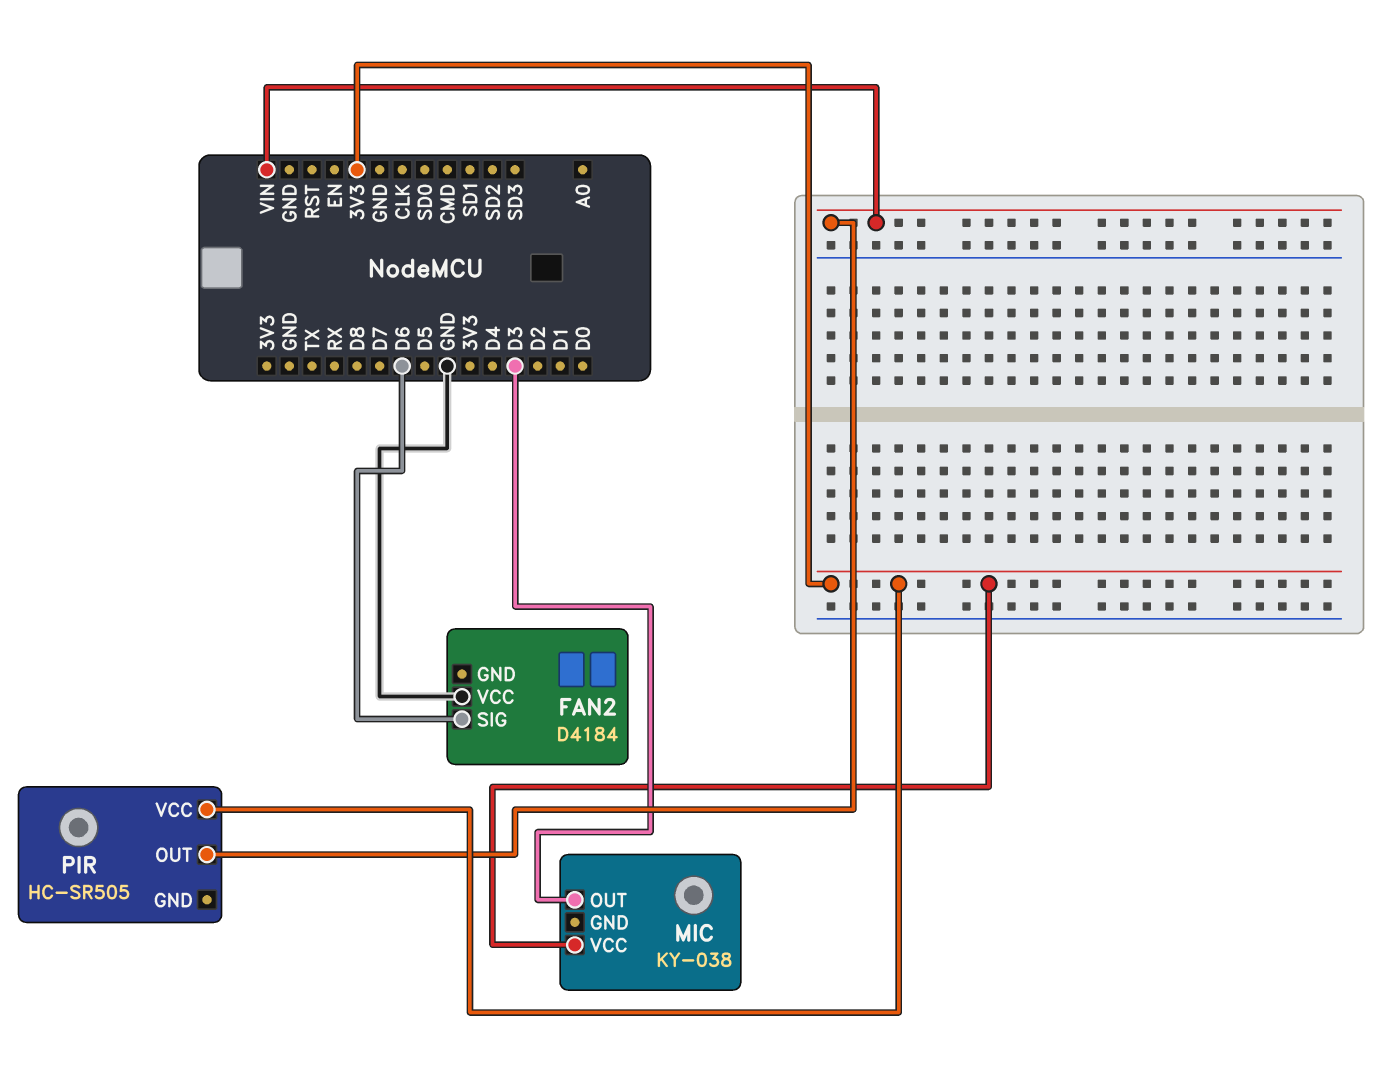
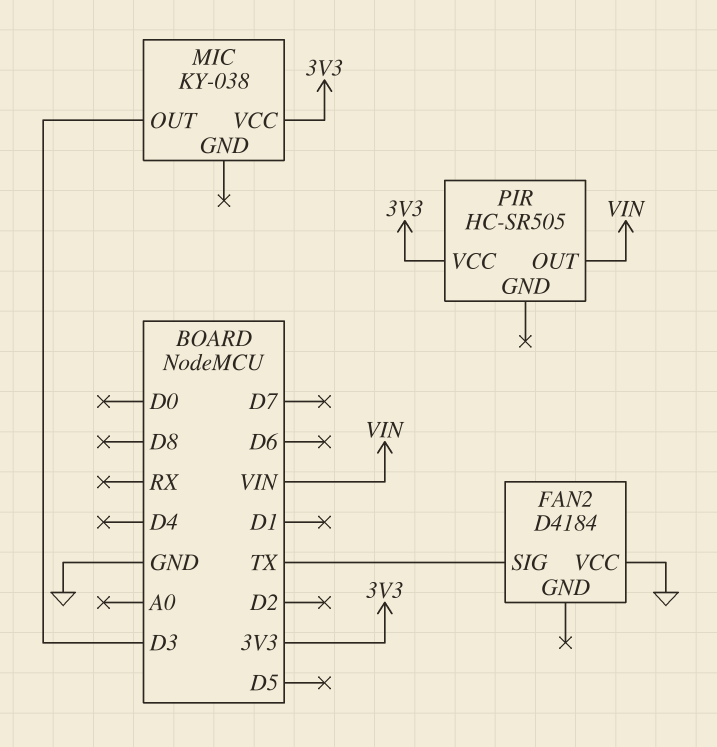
FAN2 pin SIG: D6 -> TX

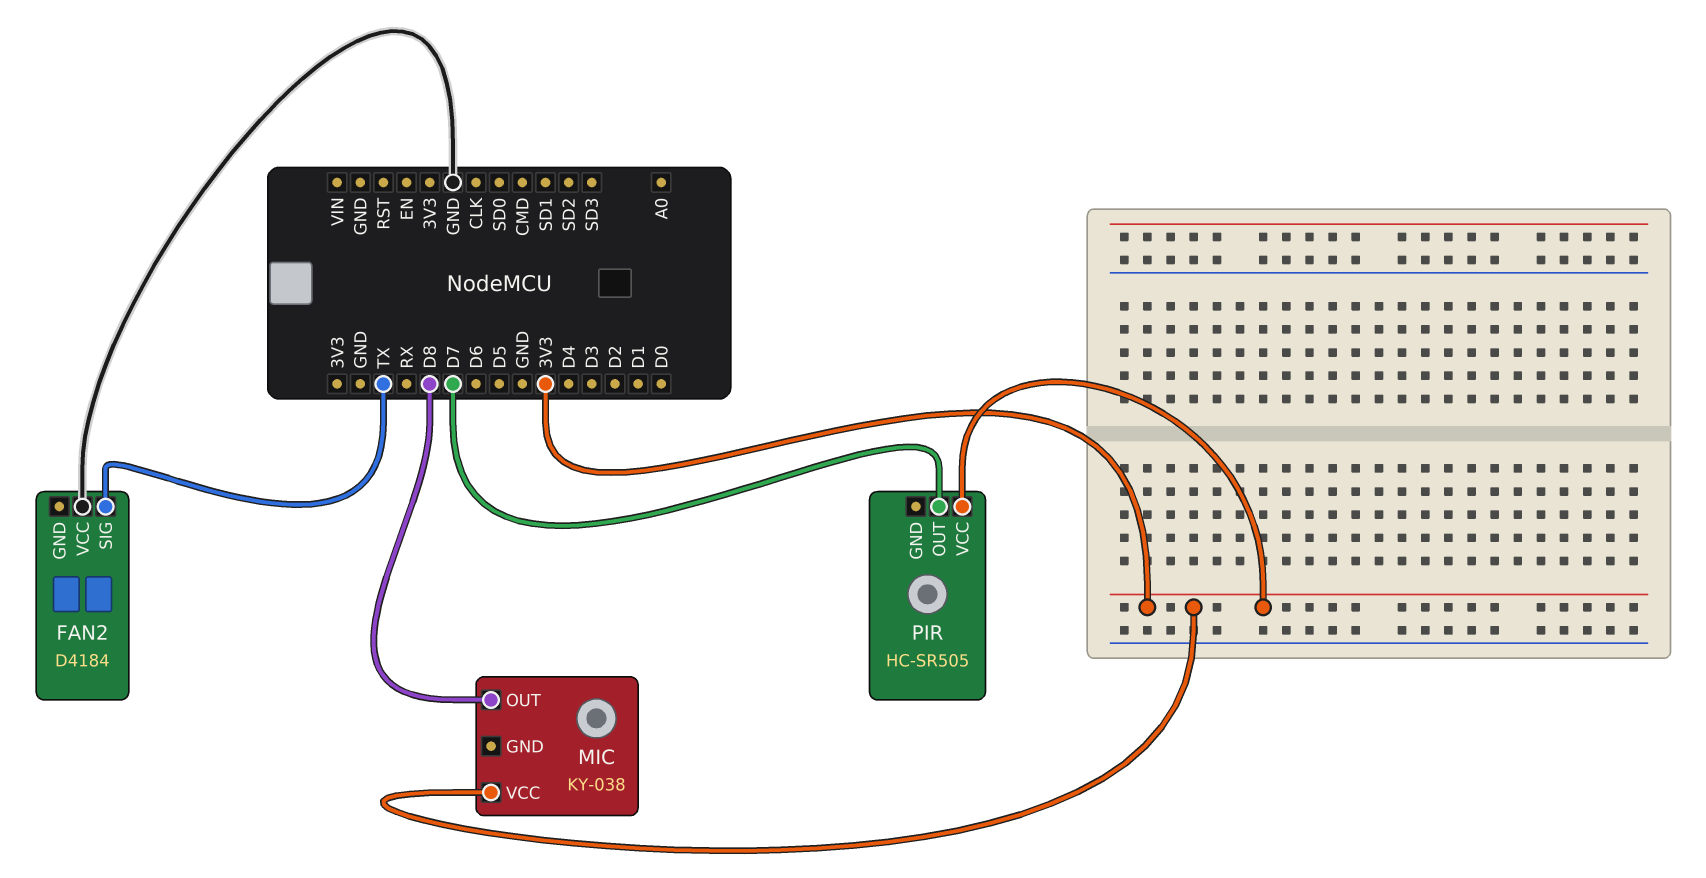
MIC pin OUT: D3 -> D8
PIR pin OUT: VIN -> D7

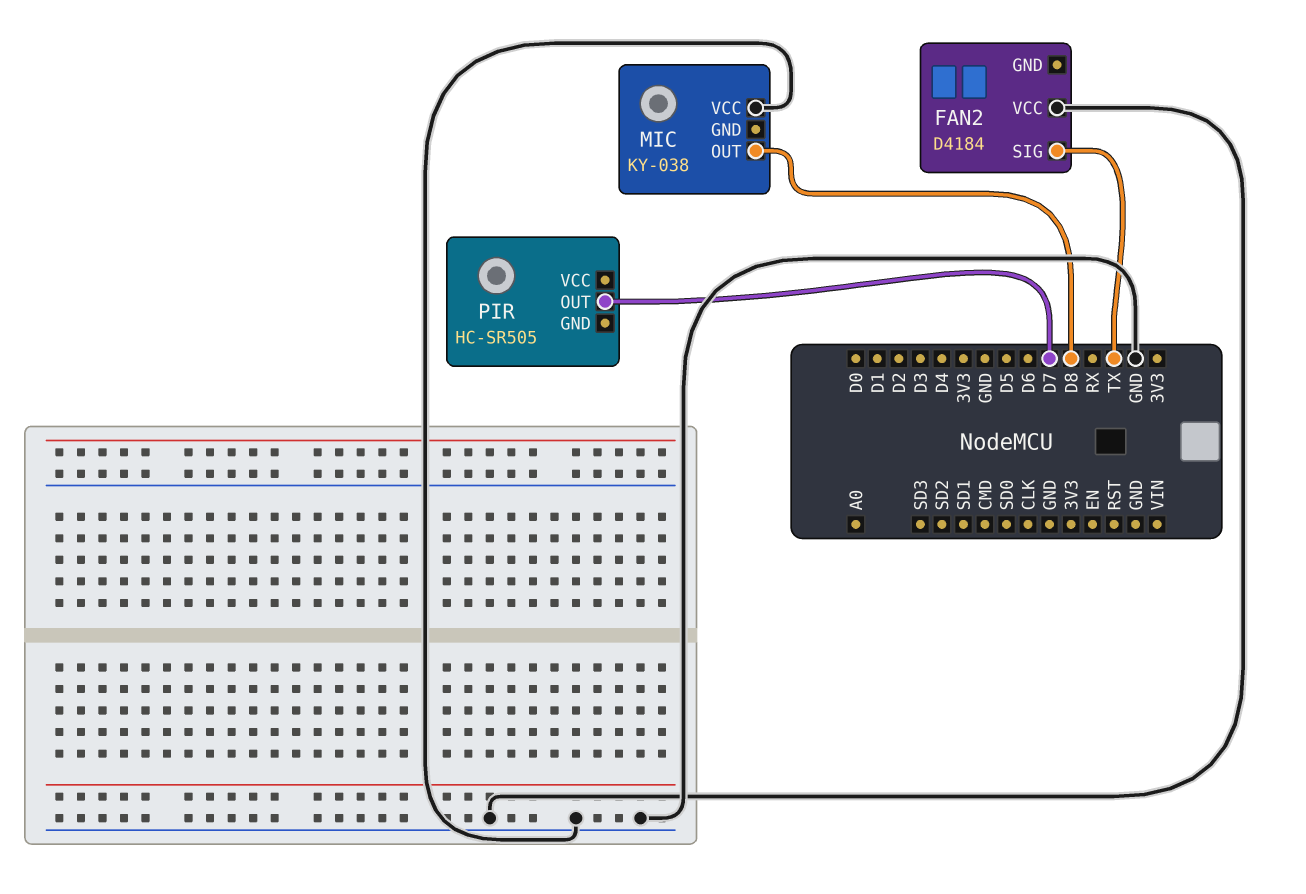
MIC pin VCC: 3V3 -> GND
PIR pin VCC: 3V3 -> none

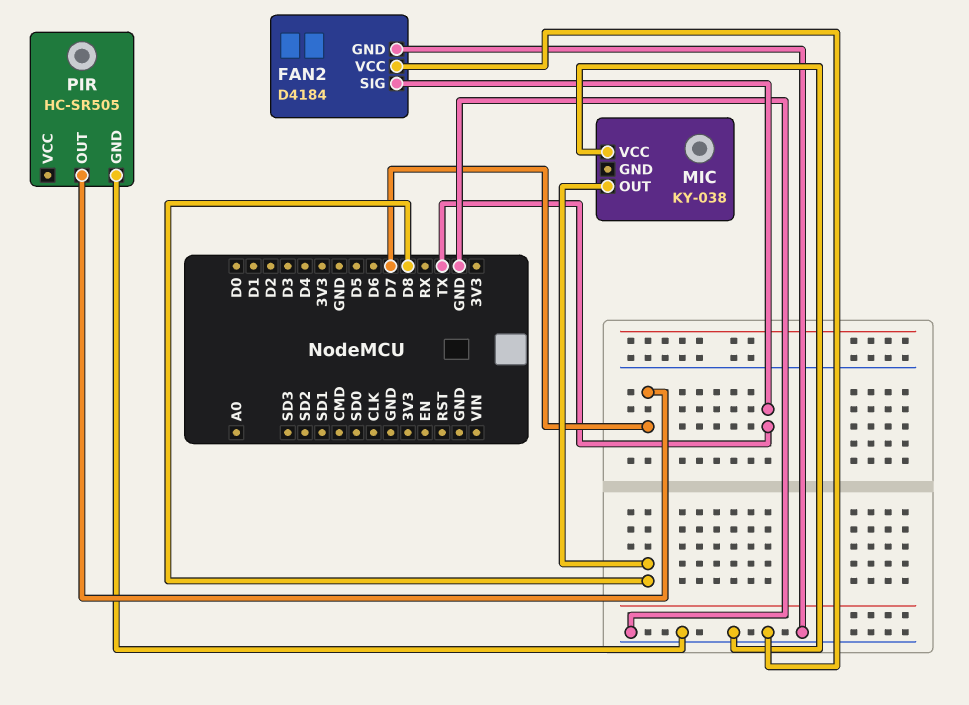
FAN2 pin GND: none -> GND
PIR pin GND: none -> GND

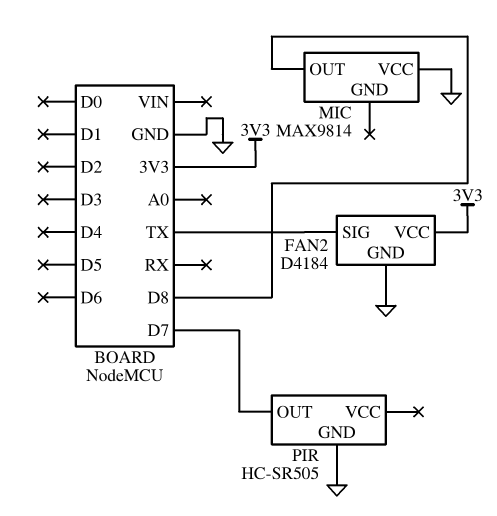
FAN2 pin VCC: GND -> 3V3
MIC: KY-038 -> MAX9814

